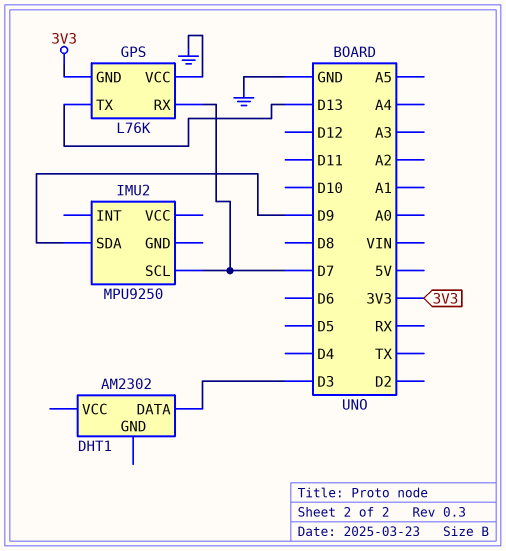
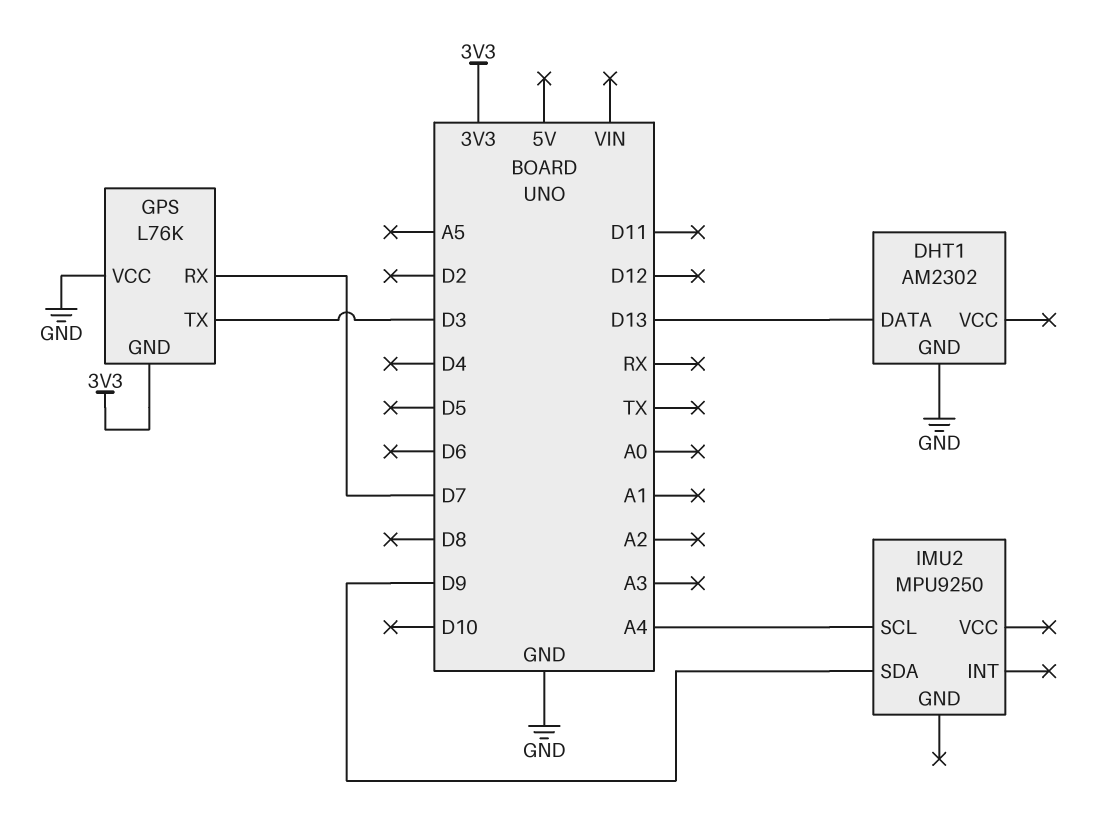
DHT1 pin DATA: D3 -> D13
DHT1 pin GND: none -> GND
GPS pin TX: D13 -> D3
IMU2 pin SCL: D7 -> A4

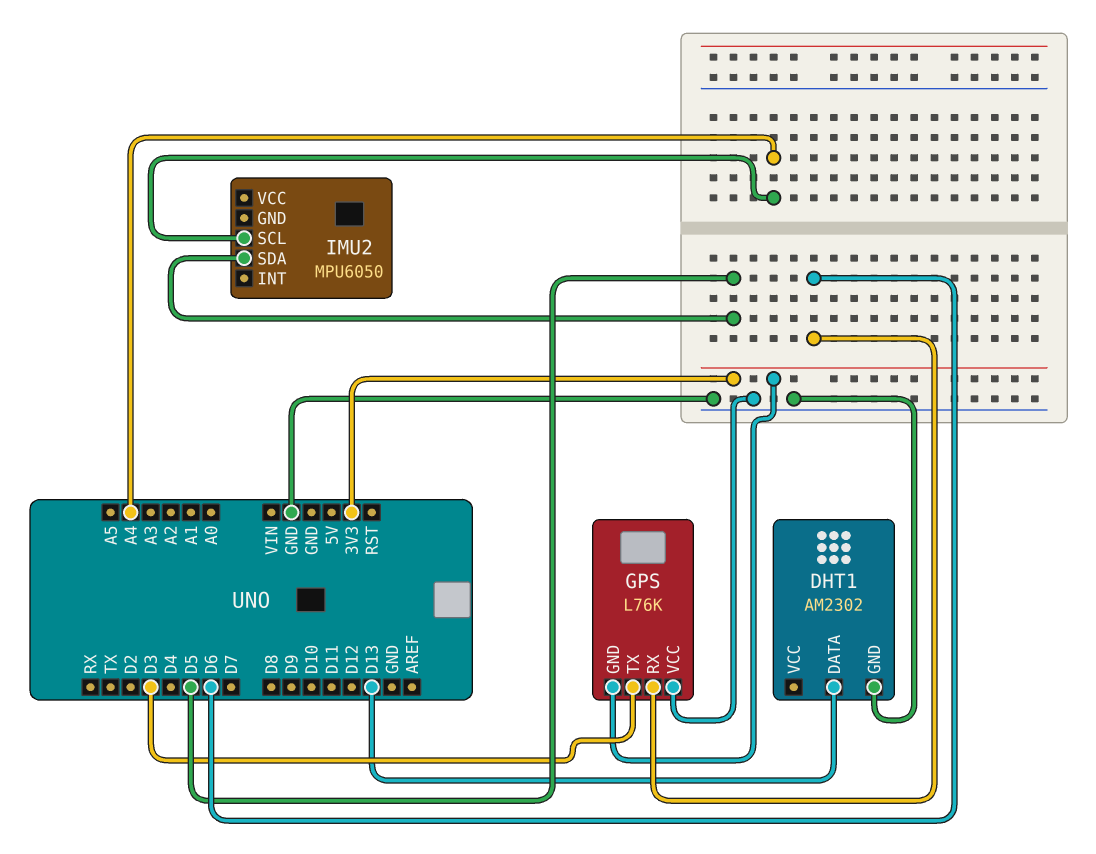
GPS pin RX: D7 -> D6
IMU2: MPU9250 -> MPU6050
IMU2 pin SDA: D9 -> D5

